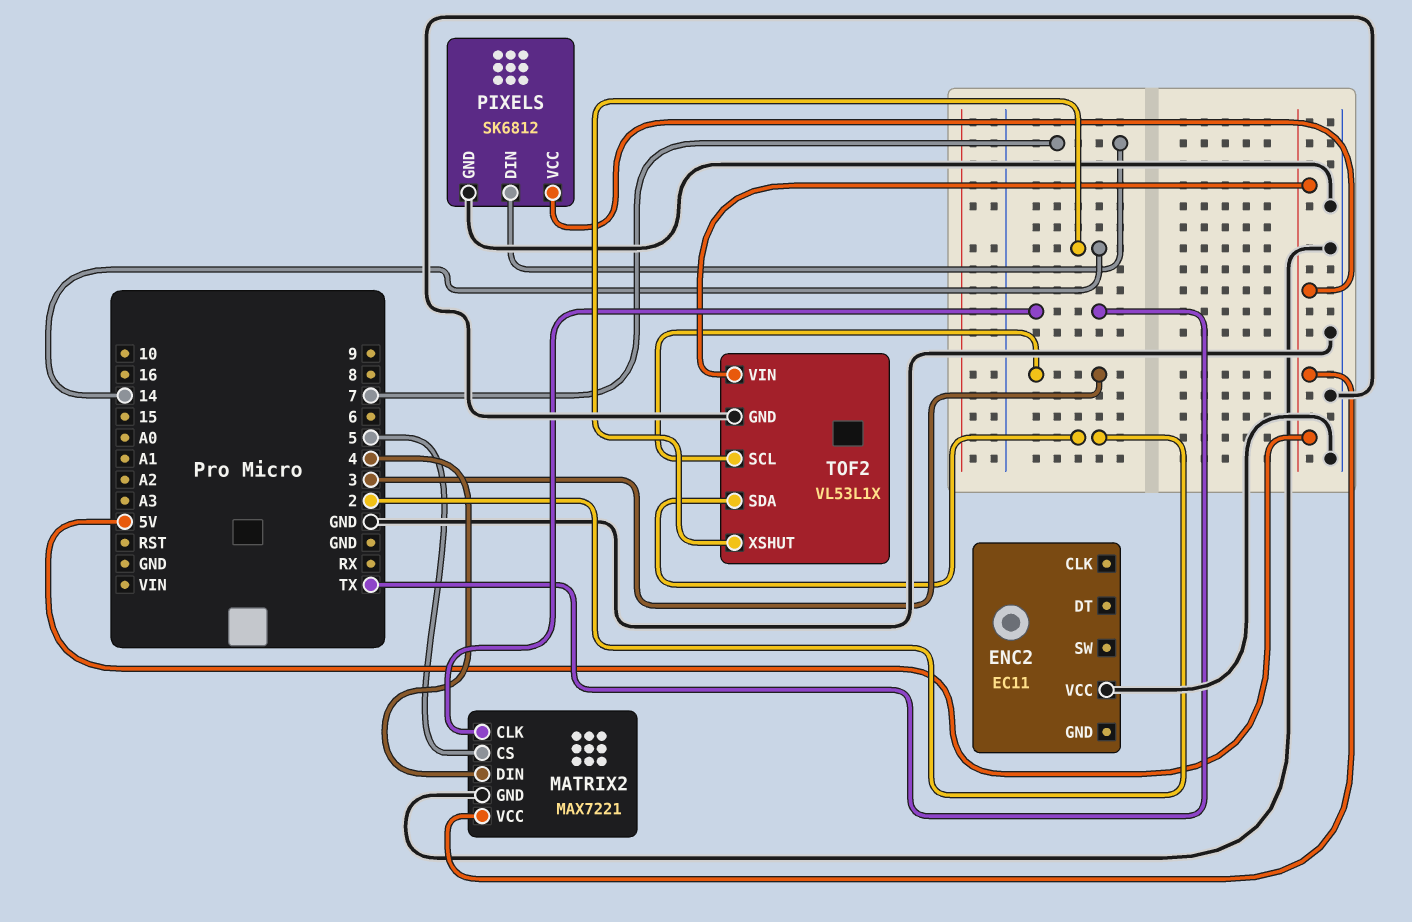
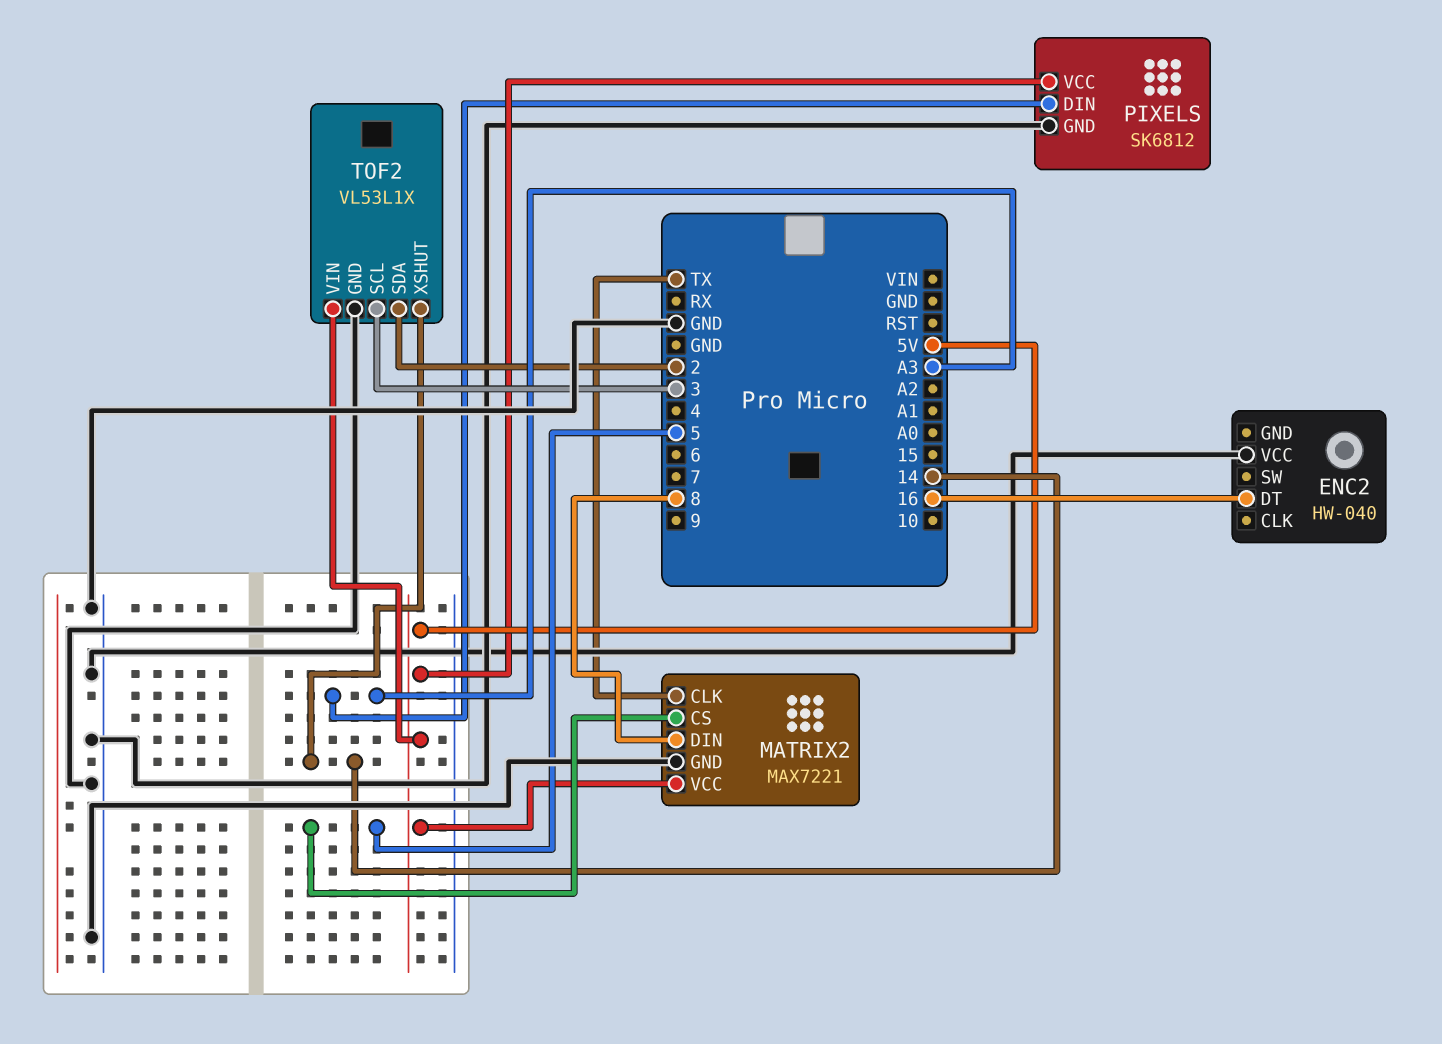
ENC2: EC11 -> HW-040
ENC2 pin DT: none -> 16
MATRIX2 pin DIN: 4 -> 8
PIXELS pin DIN: 7 -> A3

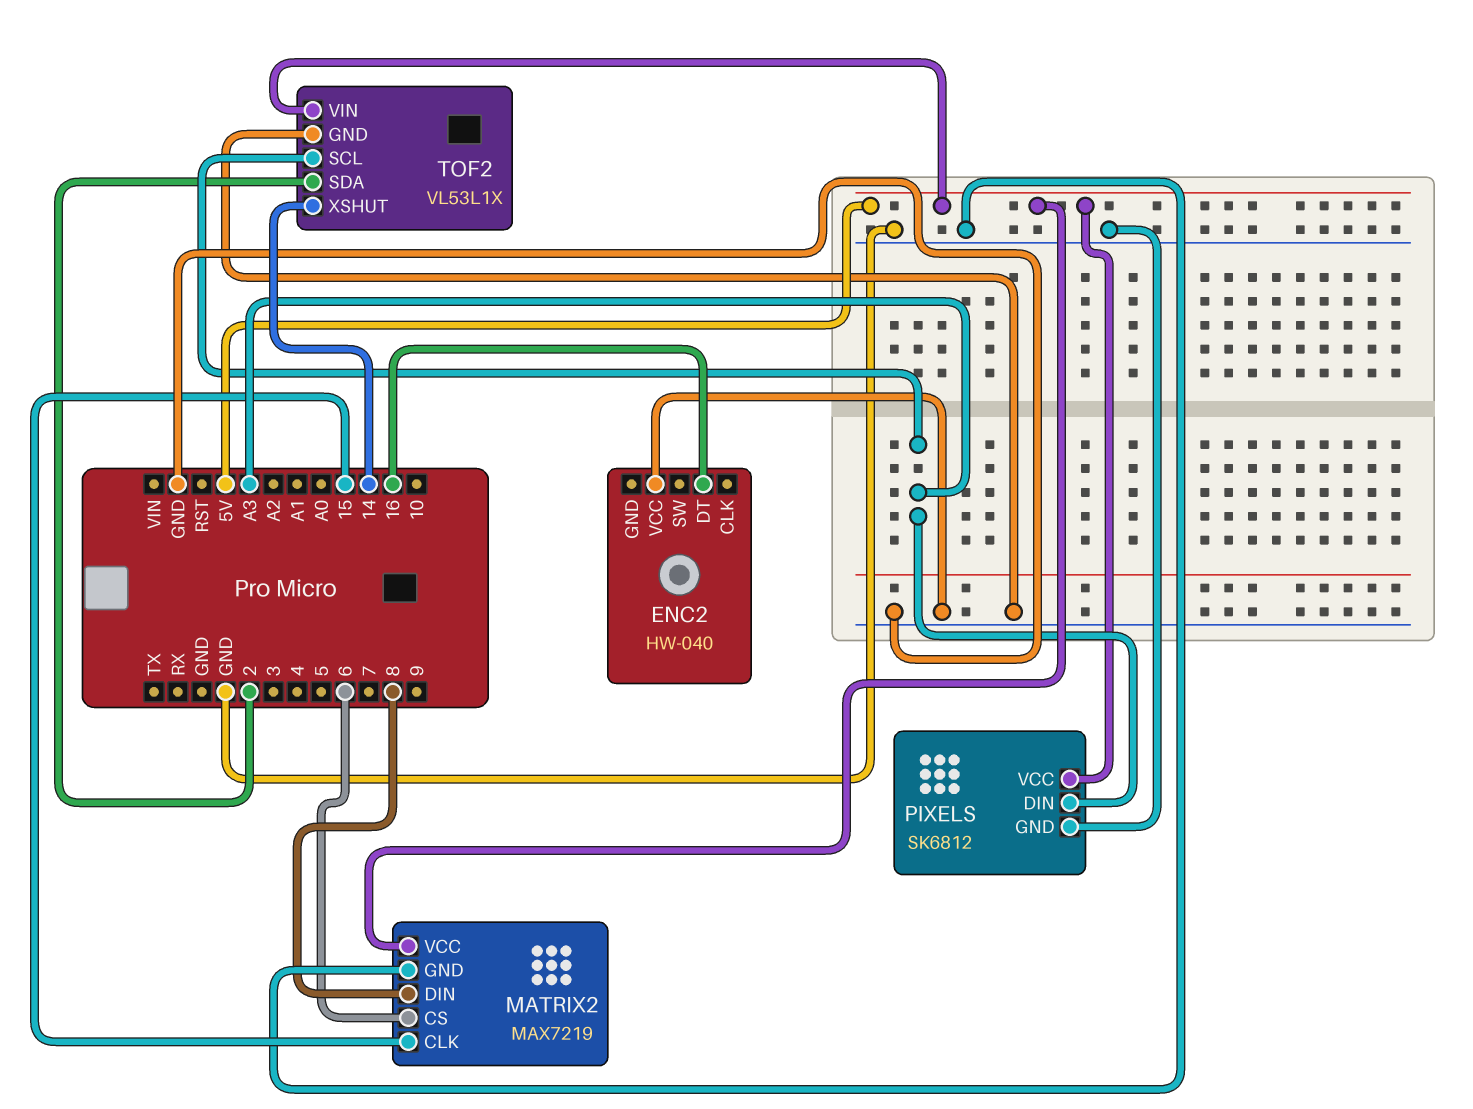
MATRIX2: MAX7221 -> MAX7219
MATRIX2 pin CLK: TX -> 15
MATRIX2 pin CS: 5 -> 6
TOF2 pin SCL: 3 -> A3

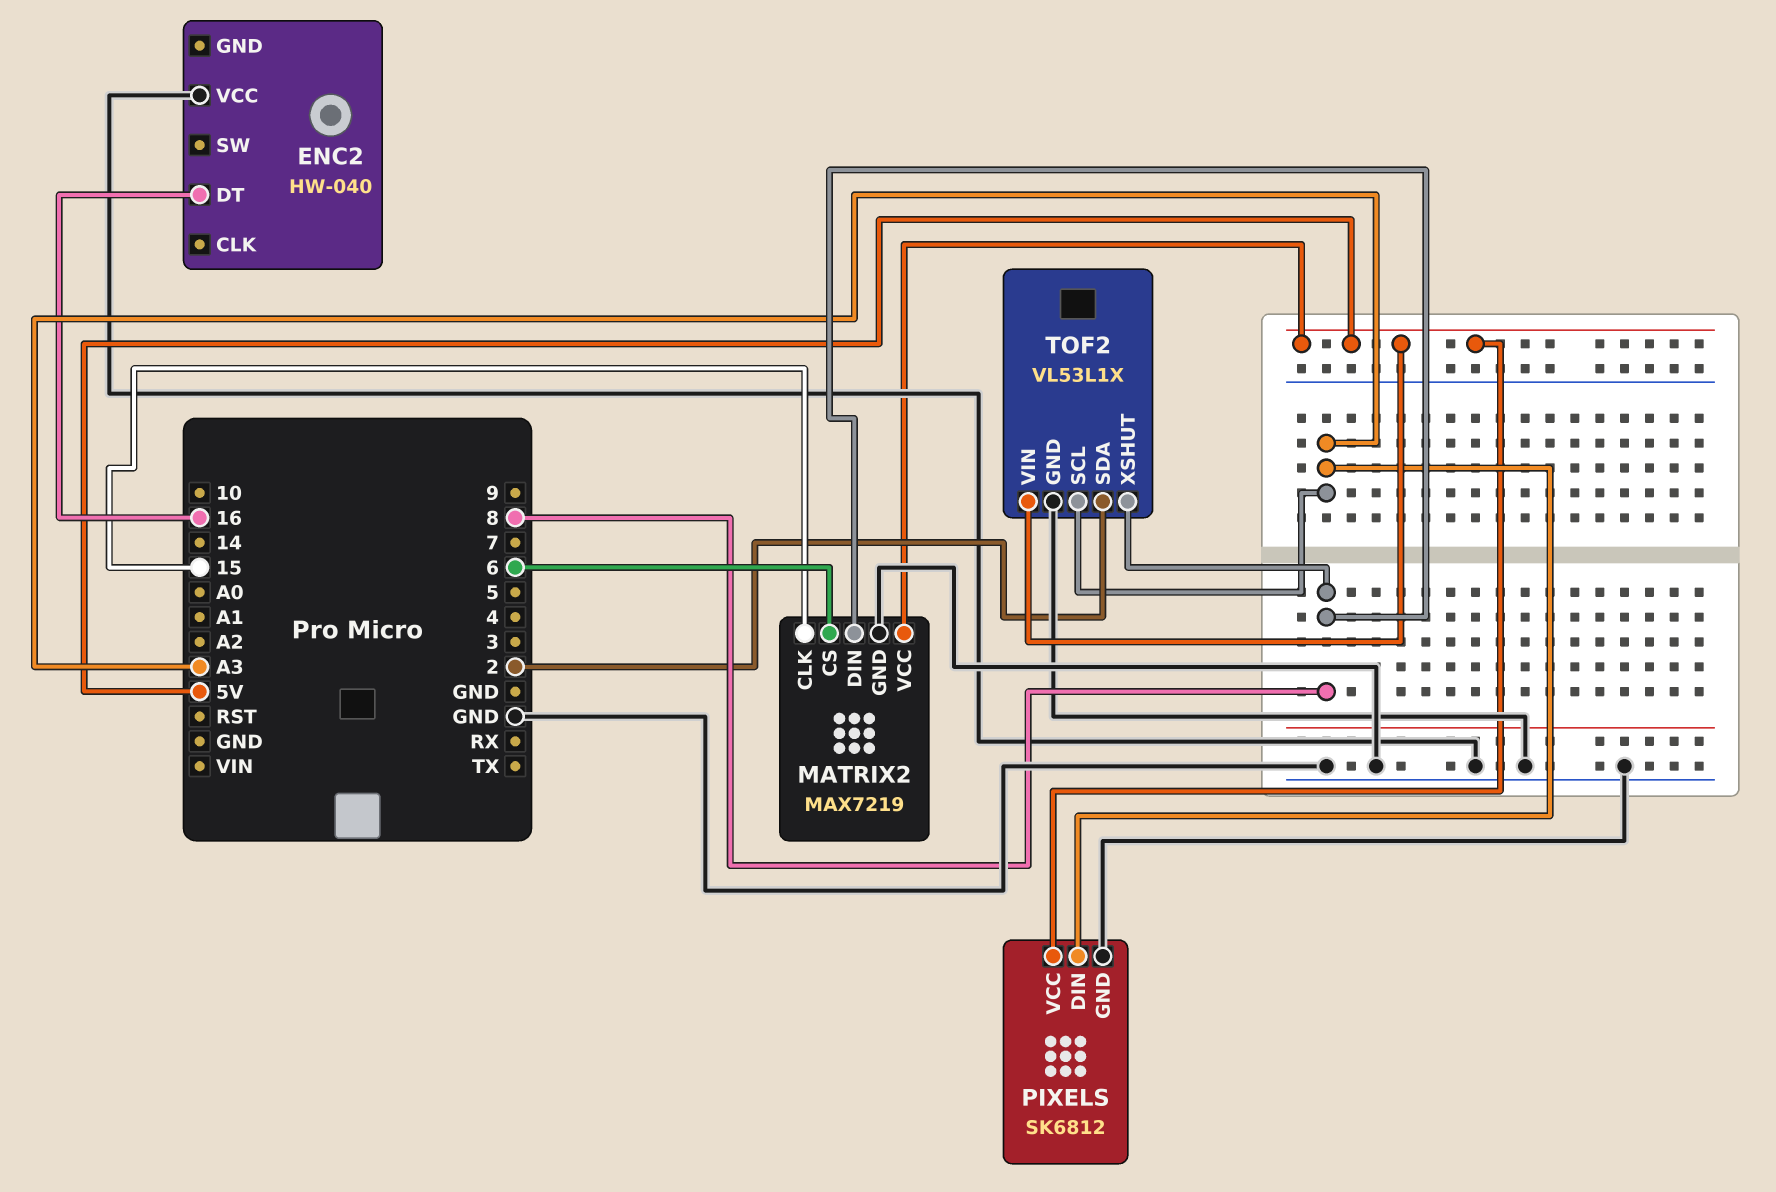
TOF2 pin XSHUT: 14 -> 8

